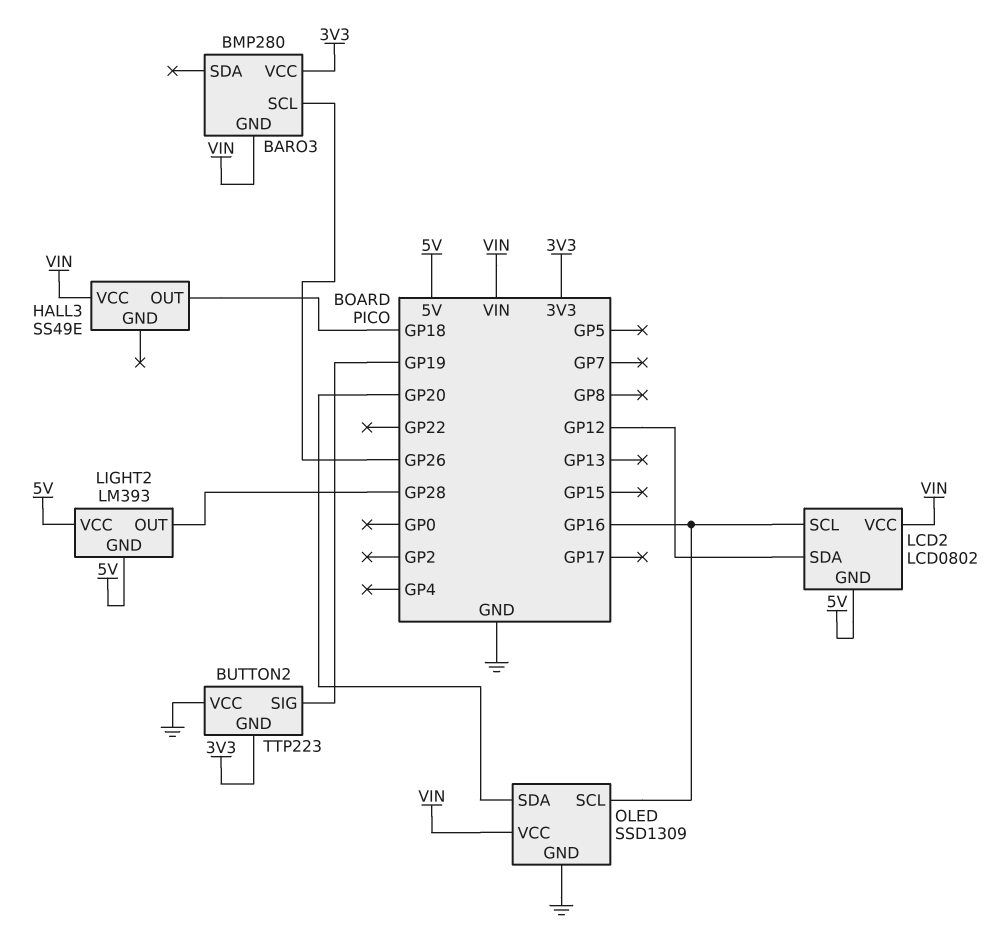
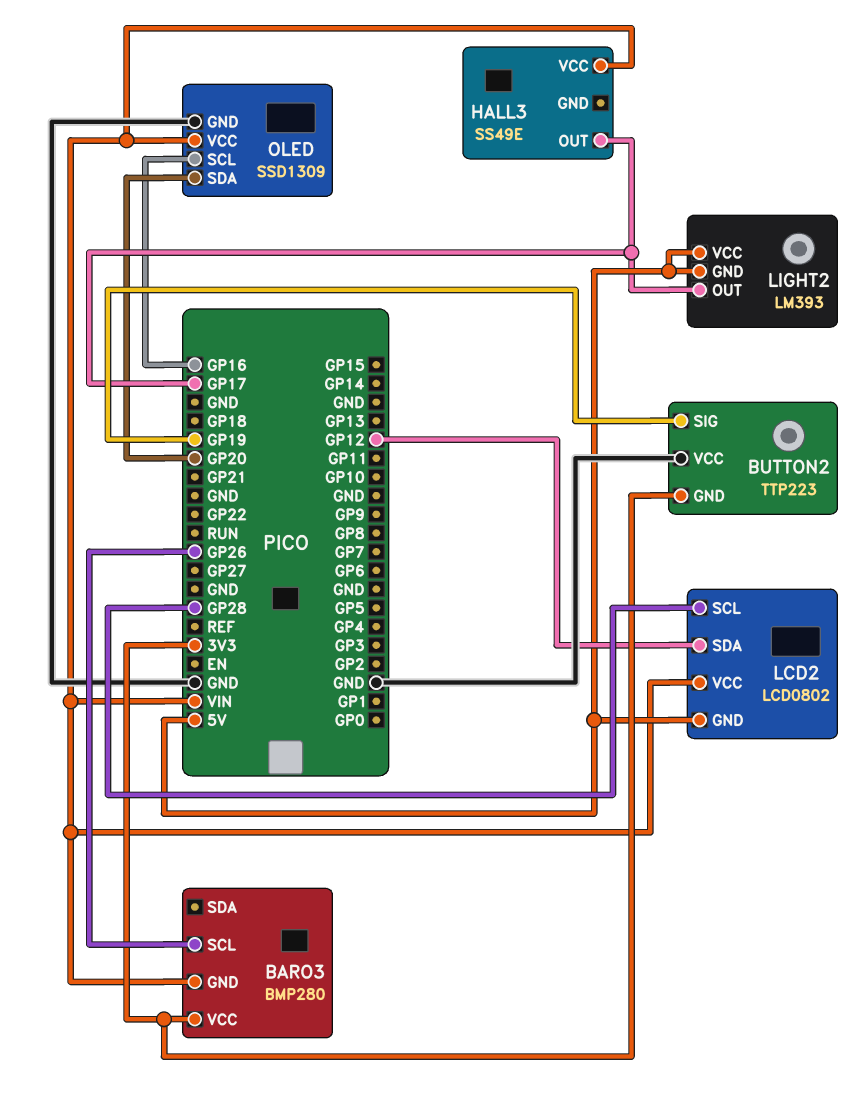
HALL3 pin OUT: GP18 -> GP17
LCD2 pin SCL: GP16 -> GP28
LIGHT2 pin OUT: GP28 -> GP17

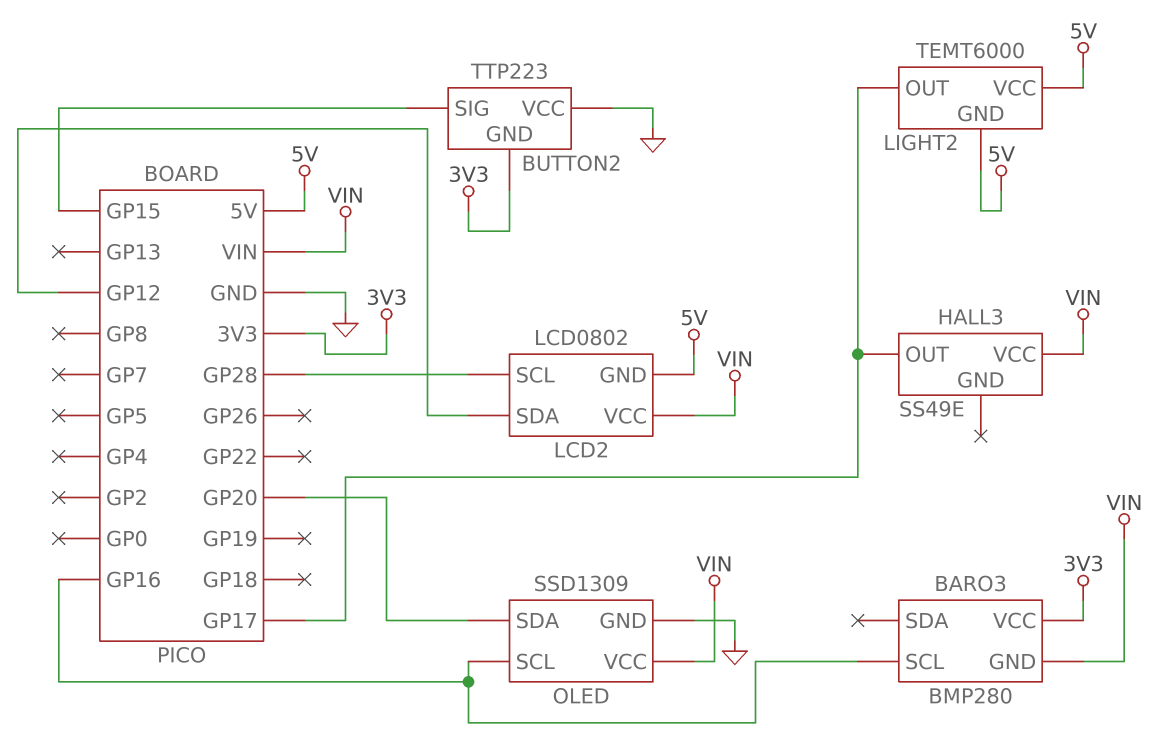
BARO3 pin SCL: GP26 -> GP16
BUTTON2 pin SIG: GP19 -> GP15
LIGHT2: LM393 -> TEMT6000

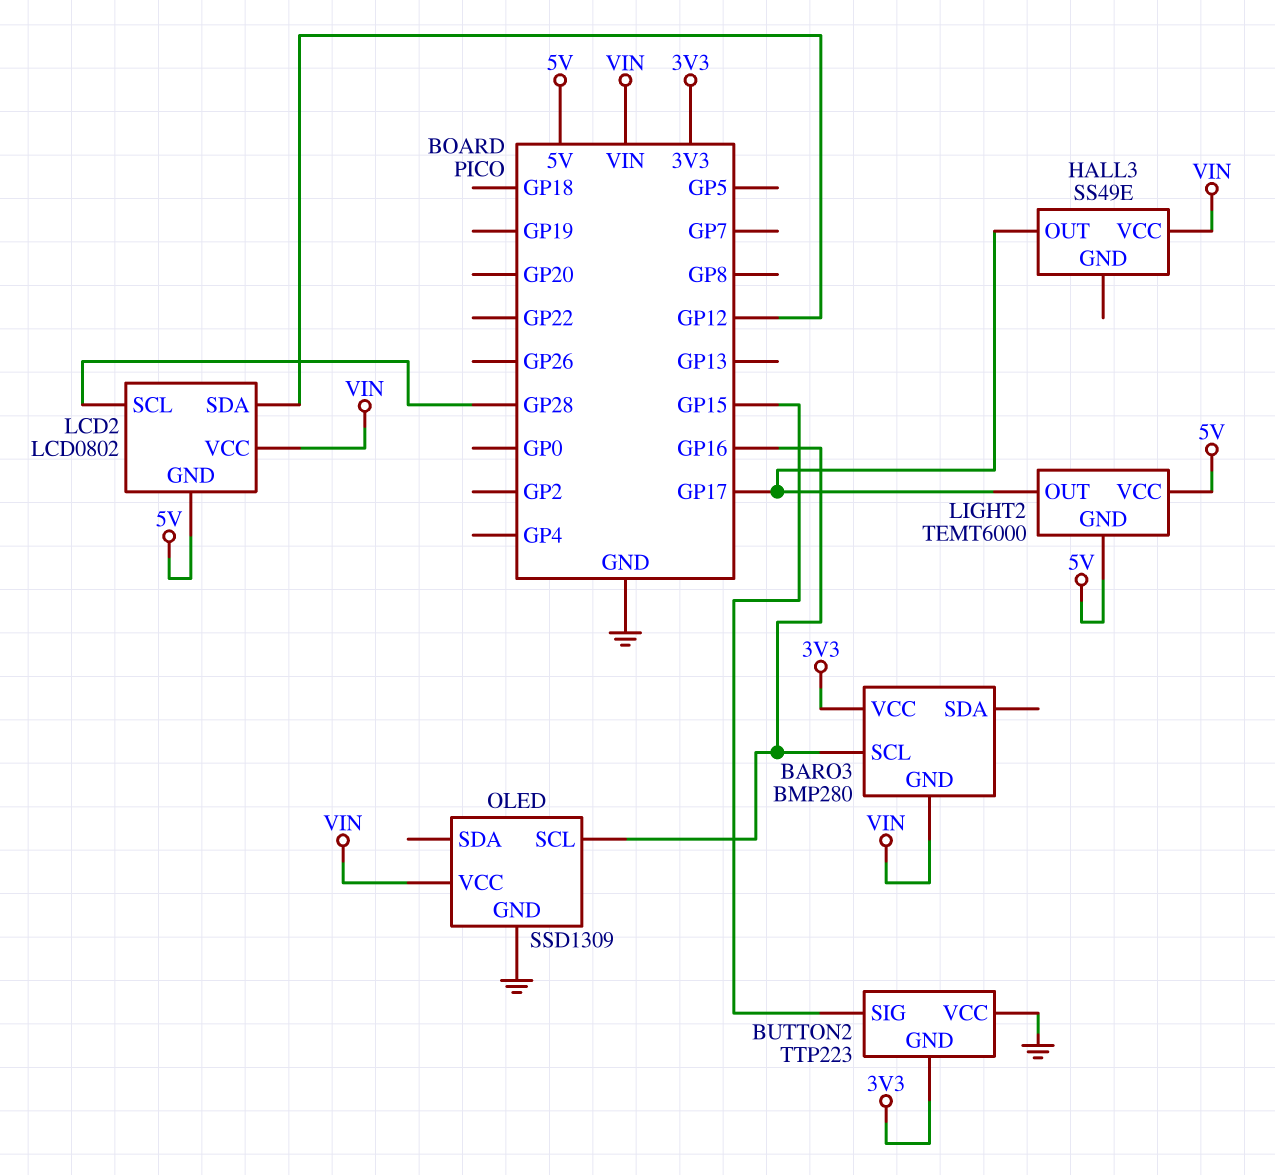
OLED pin SDA: GP20 -> none

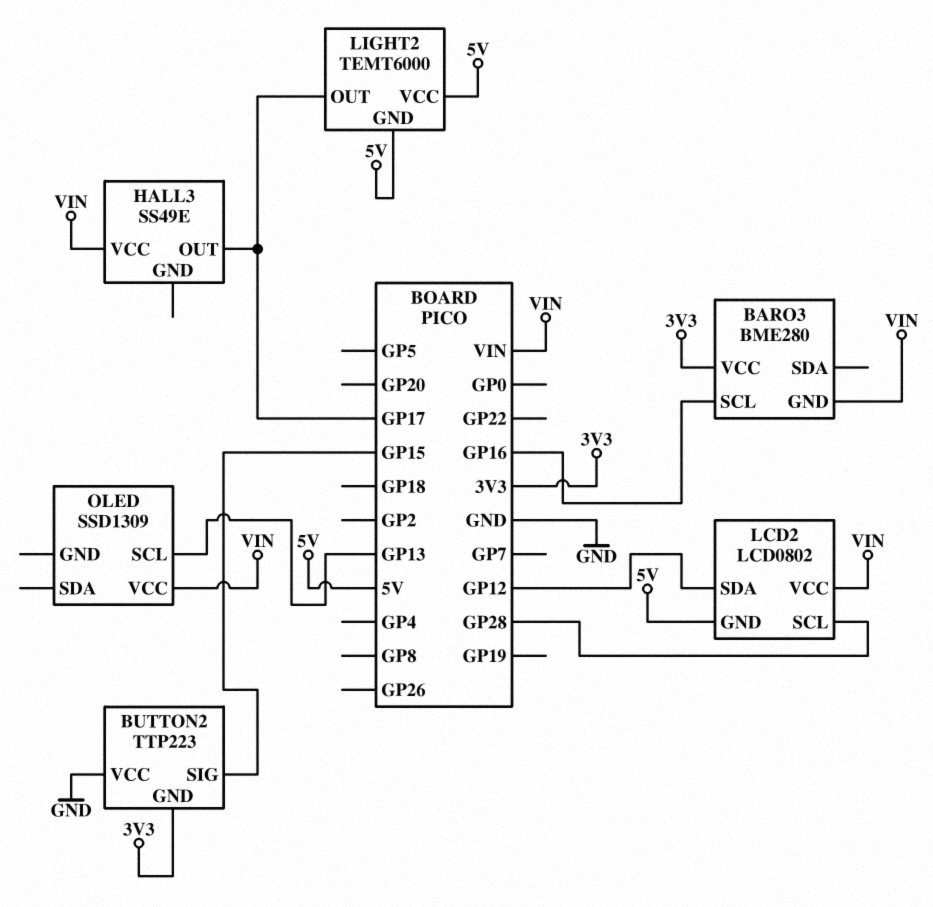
BARO3: BMP280 -> BME280
OLED pin GND: GND -> none
OLED pin SCL: GP16 -> GP13

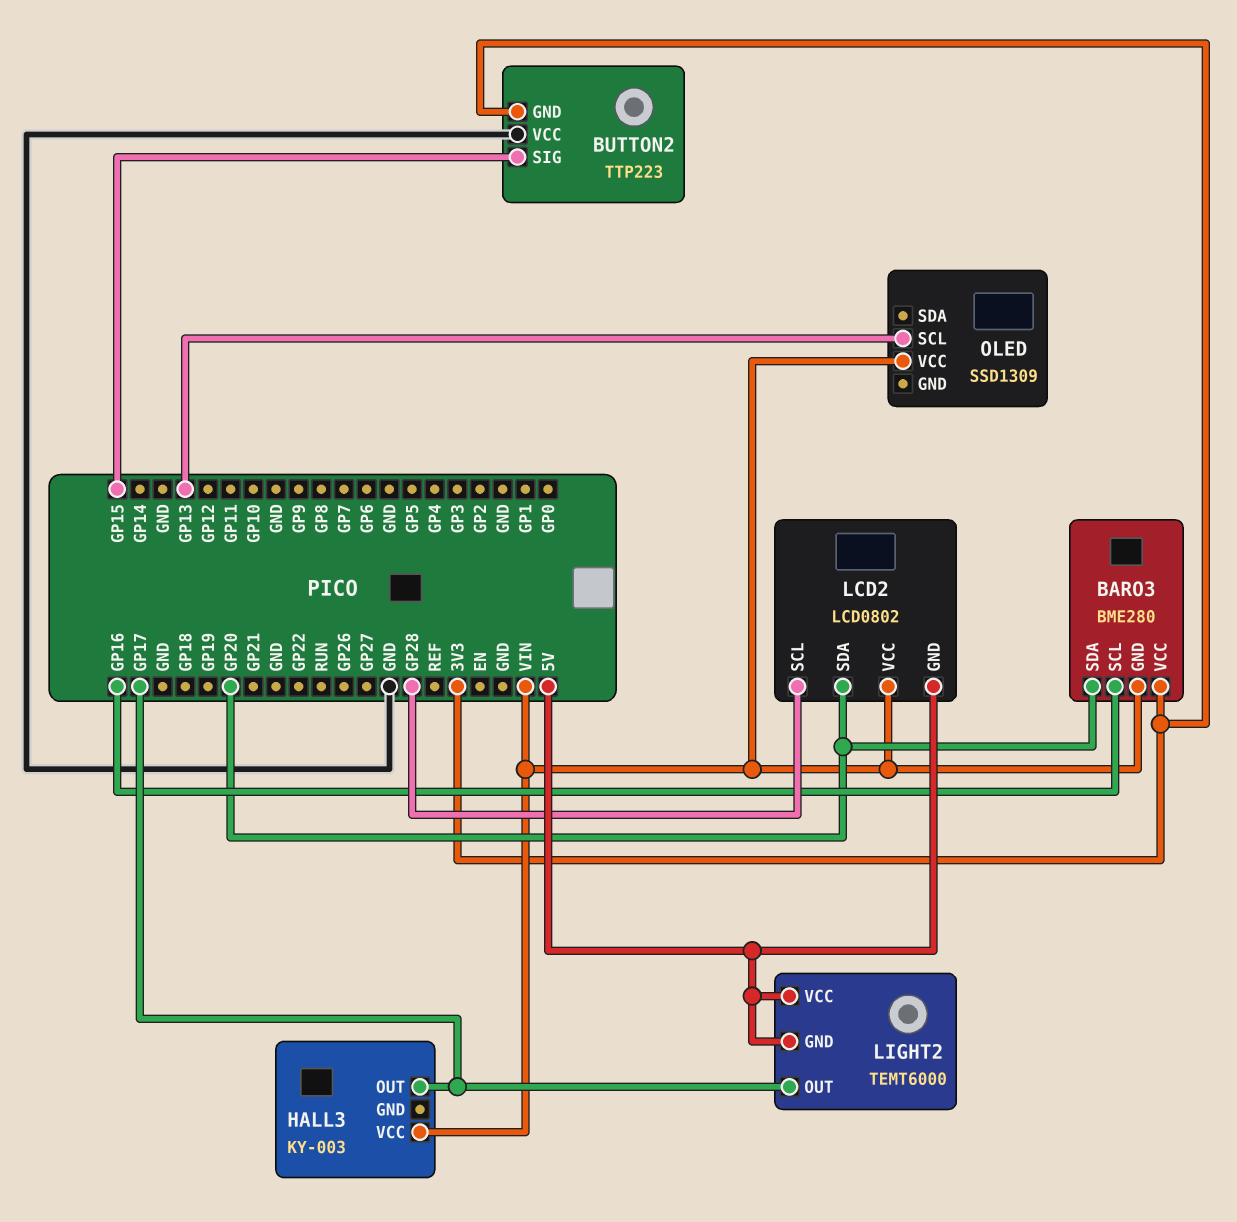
BARO3 pin SDA: none -> GP20
HALL3: SS49E -> KY-003
LCD2 pin SDA: GP12 -> GP20

